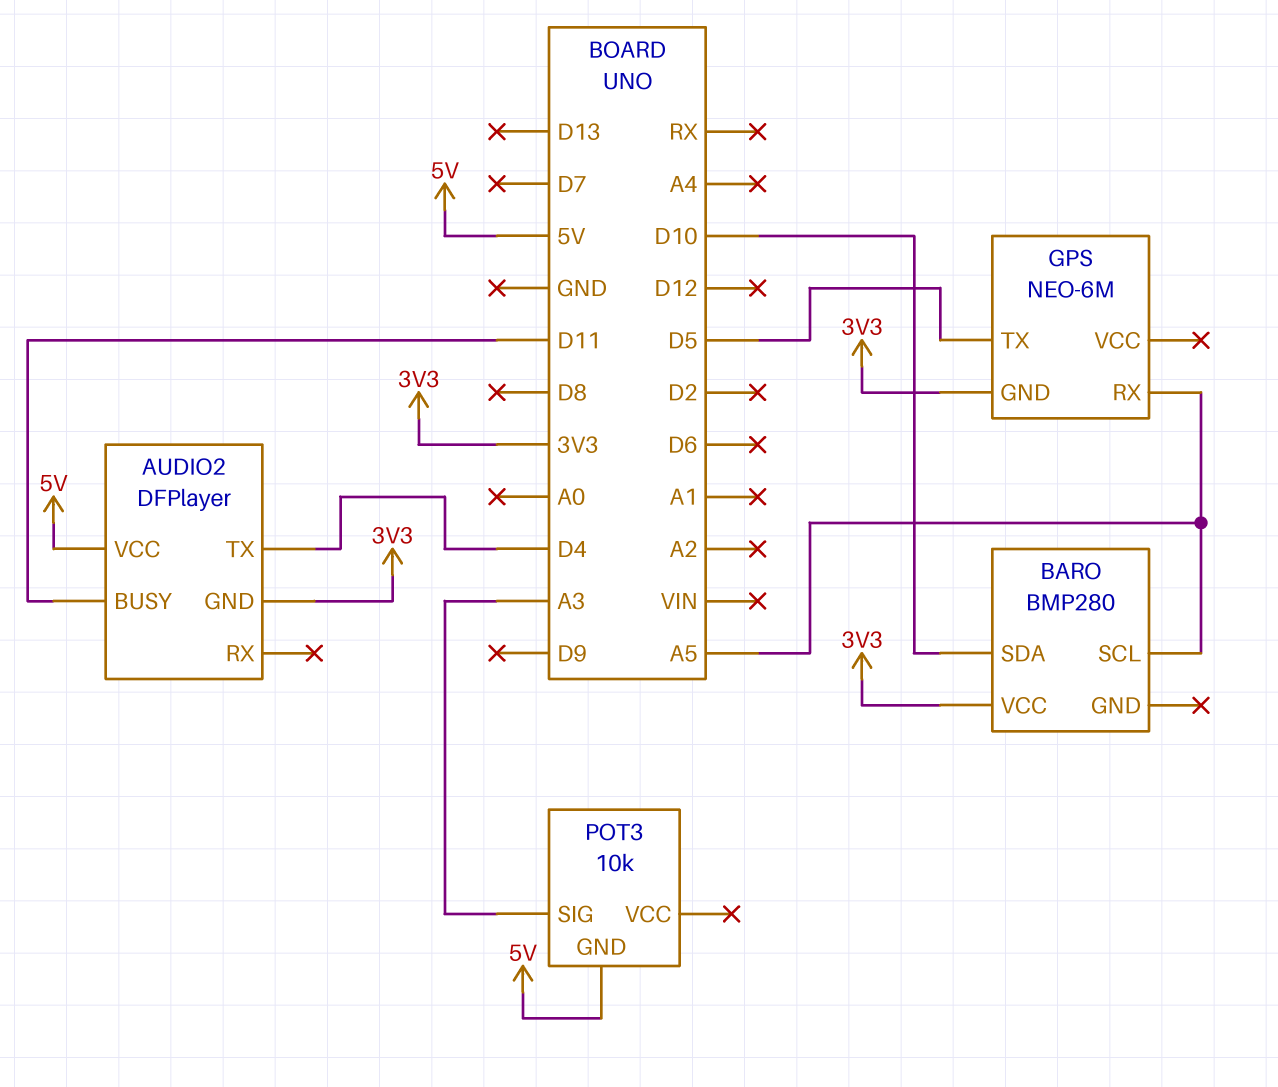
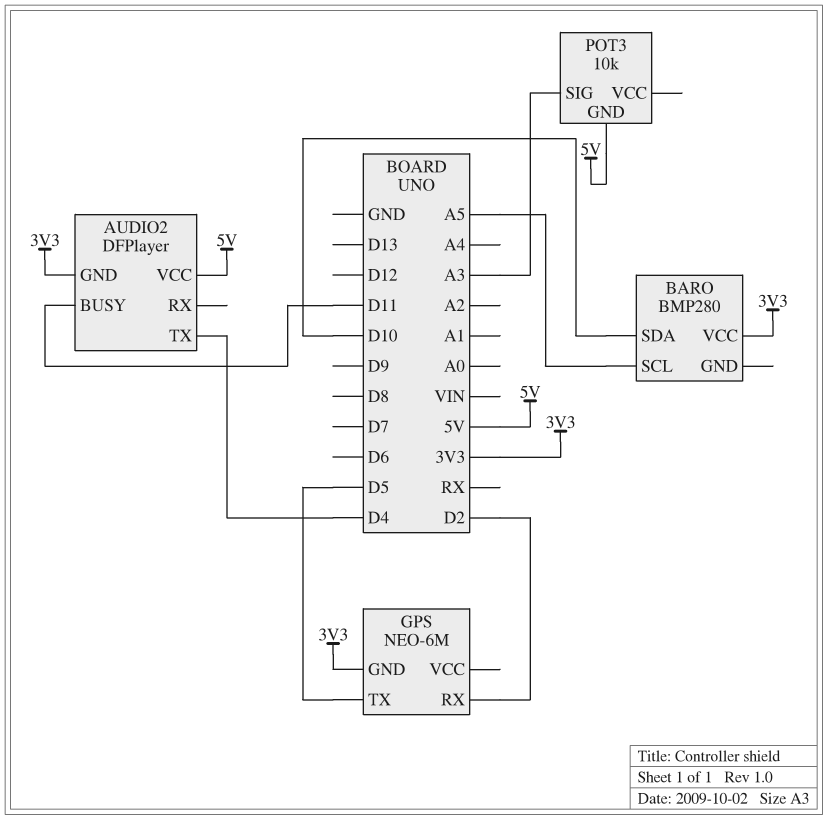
GPS pin RX: A5 -> D2

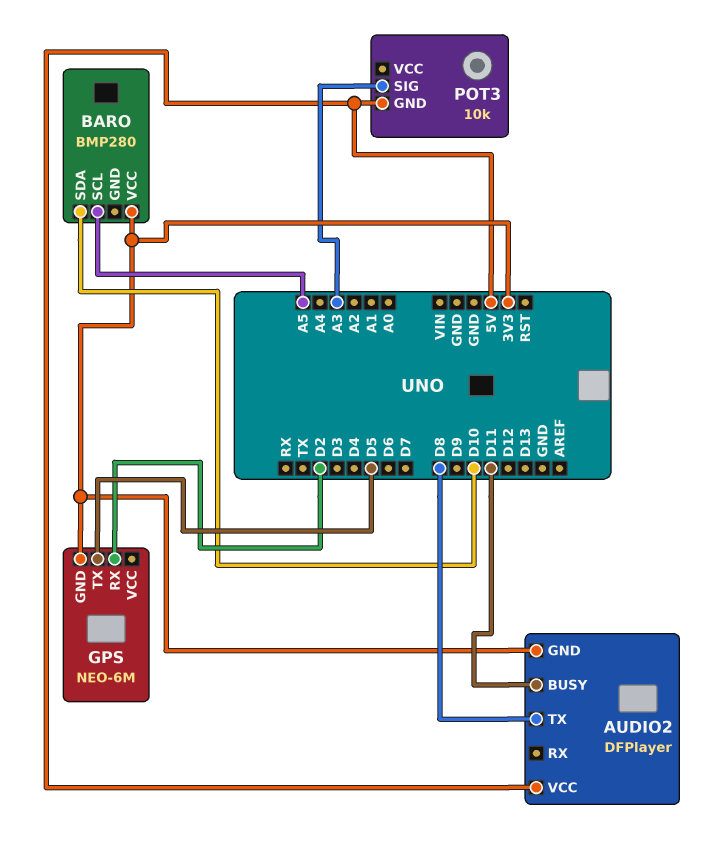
AUDIO2 pin TX: D4 -> D8

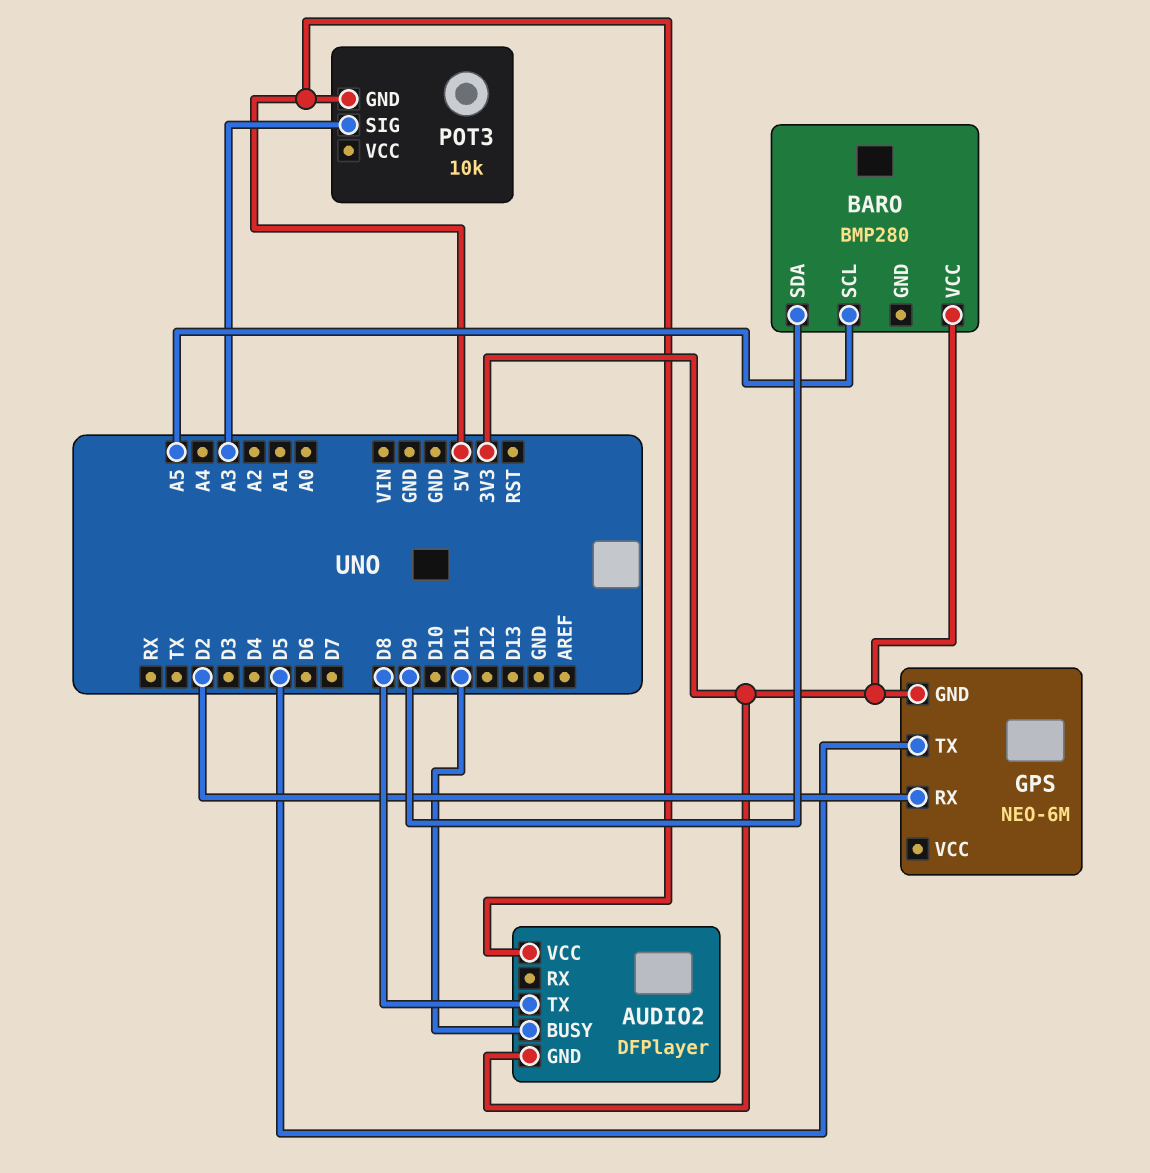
BARO pin SDA: D10 -> D9

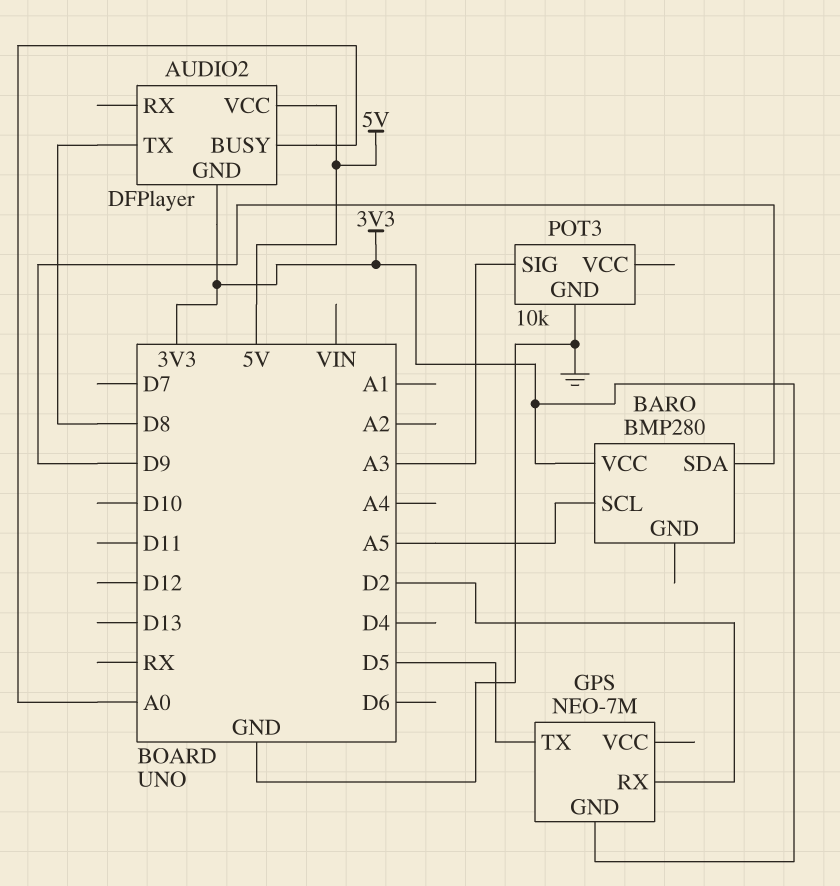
AUDIO2 pin BUSY: D11 -> A0
GPS: NEO-6M -> NEO-7M
POT3 pin GND: 5V -> GND

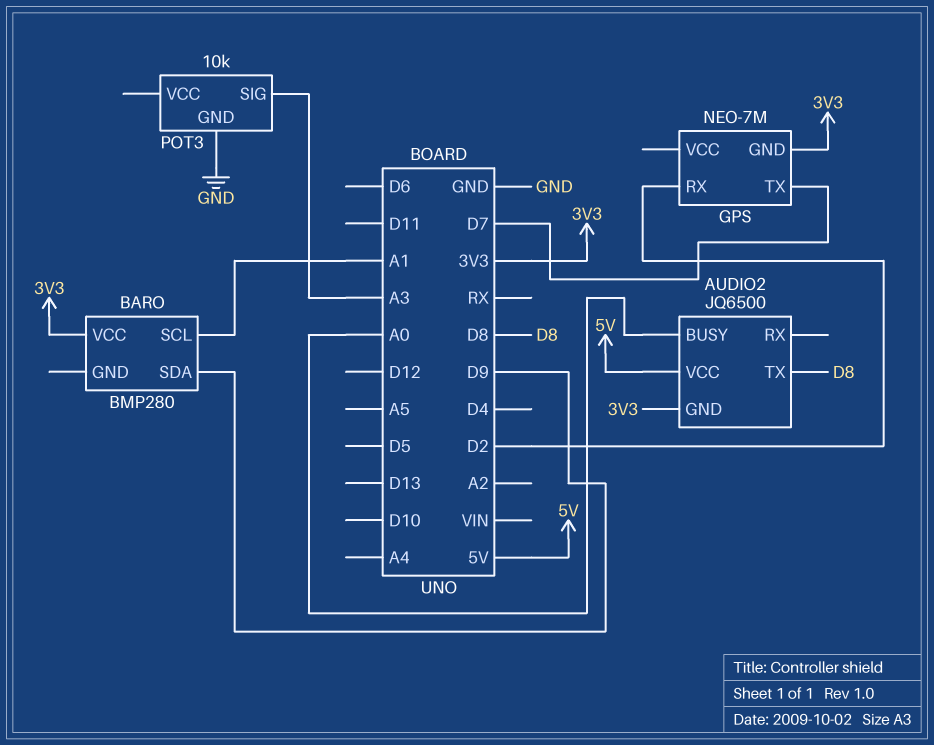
AUDIO2: DFPlayer -> JQ6500
BARO pin SCL: A5 -> A1
GPS pin TX: D5 -> D7

